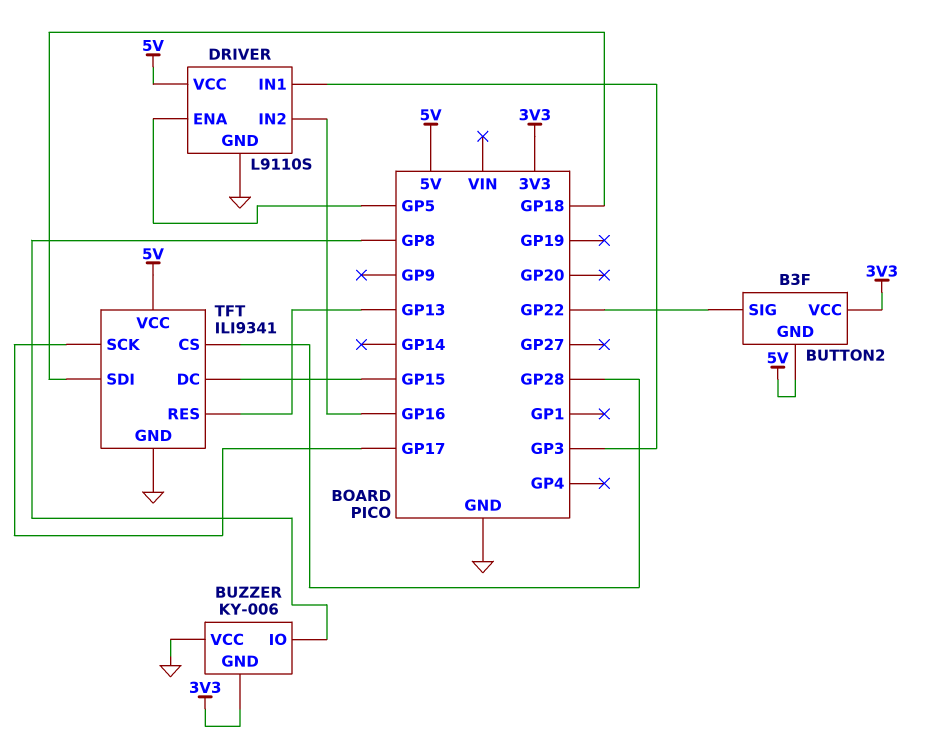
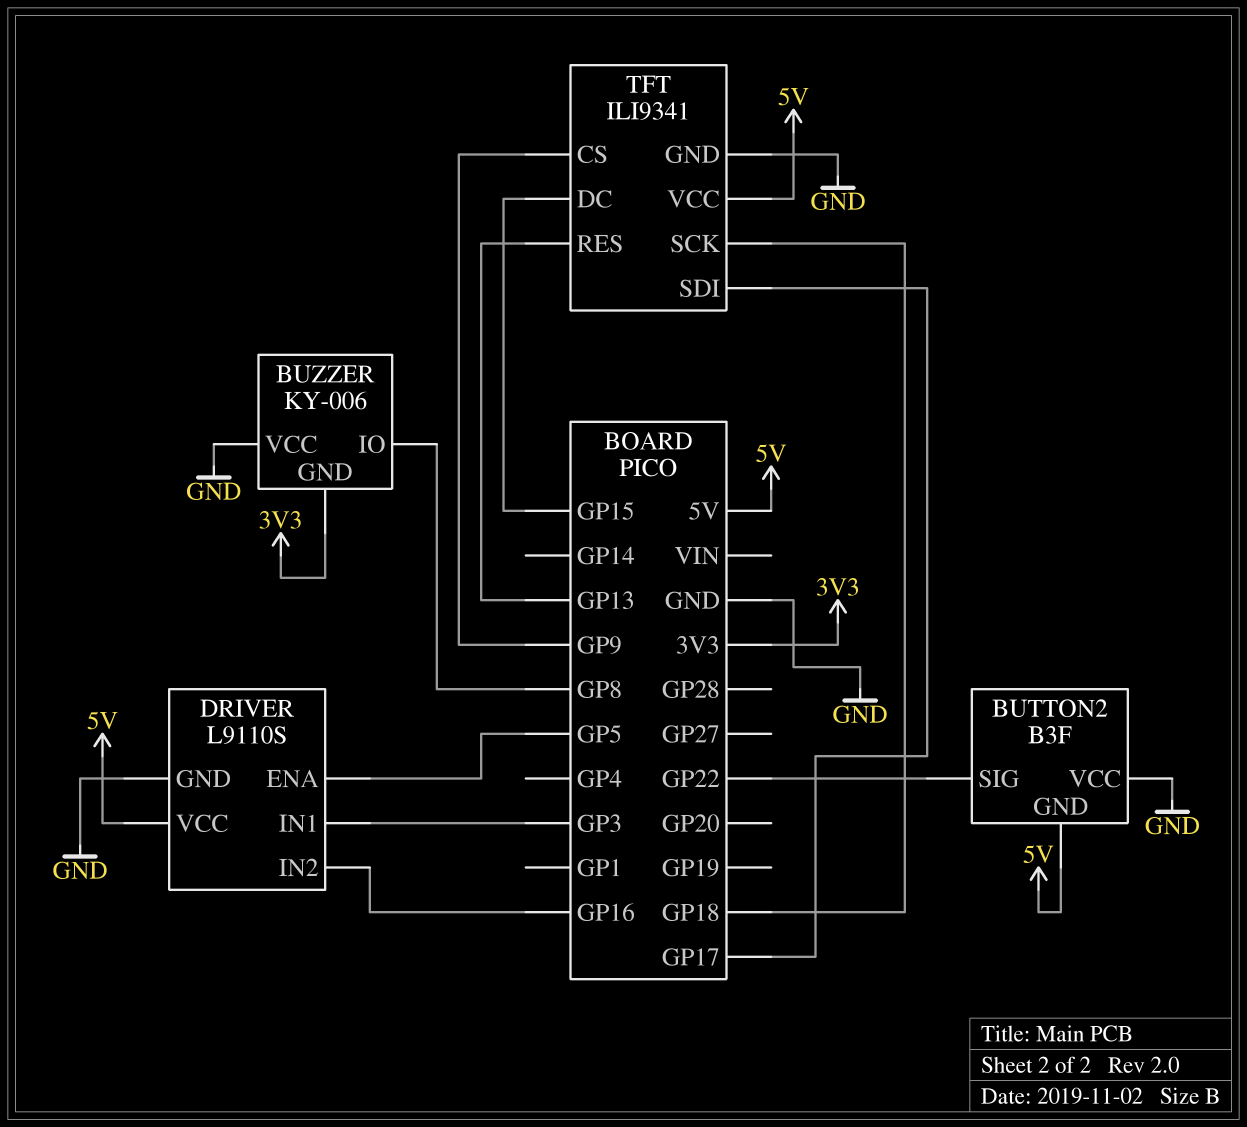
BUTTON2 pin VCC: 3V3 -> GND
TFT pin CS: GP28 -> GP9
TFT pin SCK: GP17 -> GP18
TFT pin SDI: GP18 -> GP17

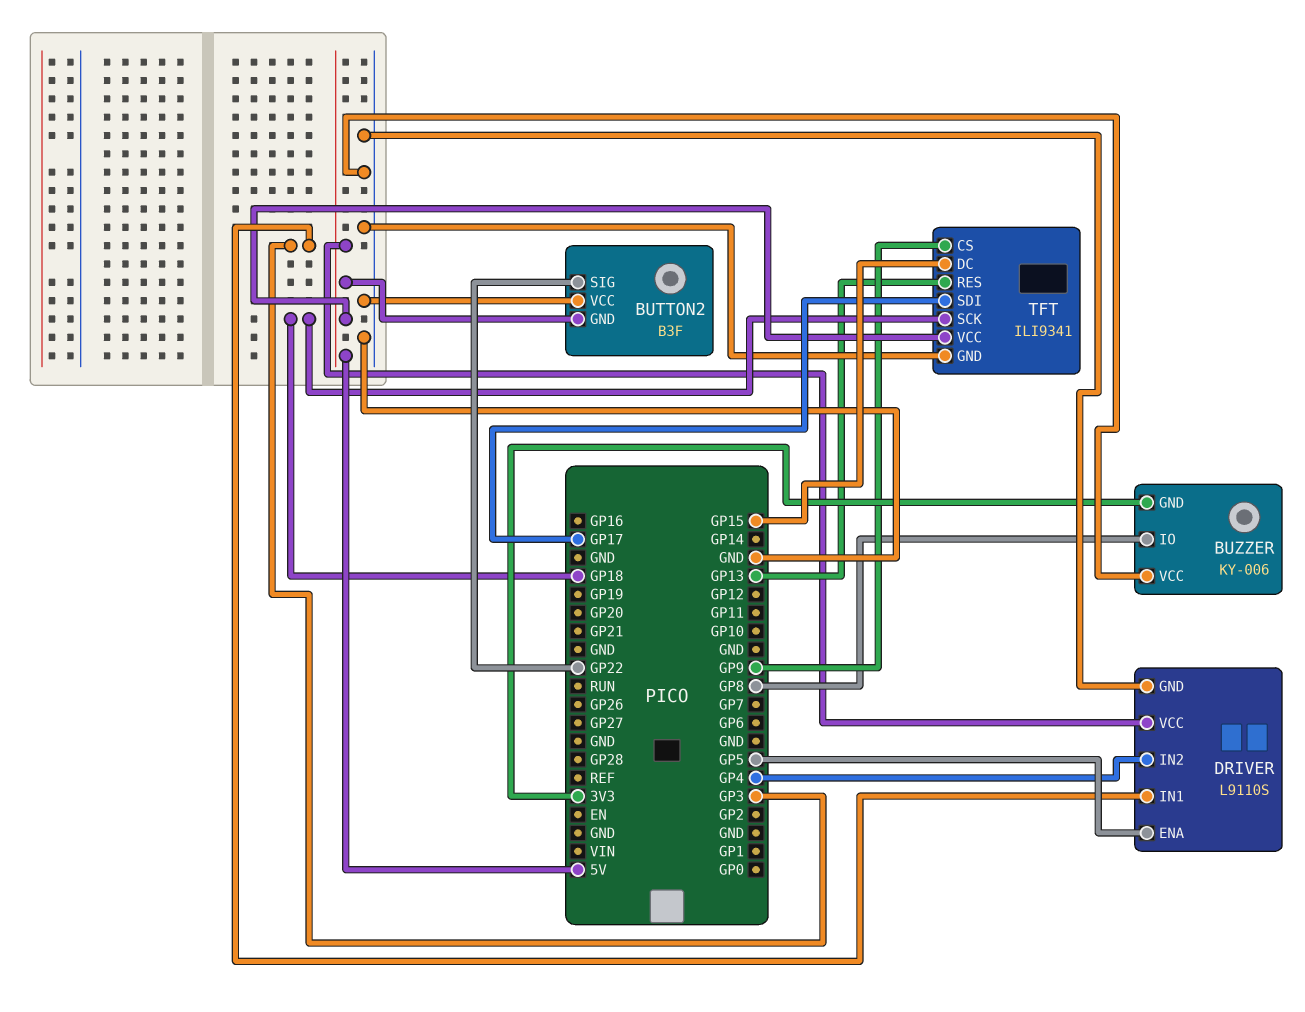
DRIVER pin IN2: GP16 -> GP4

